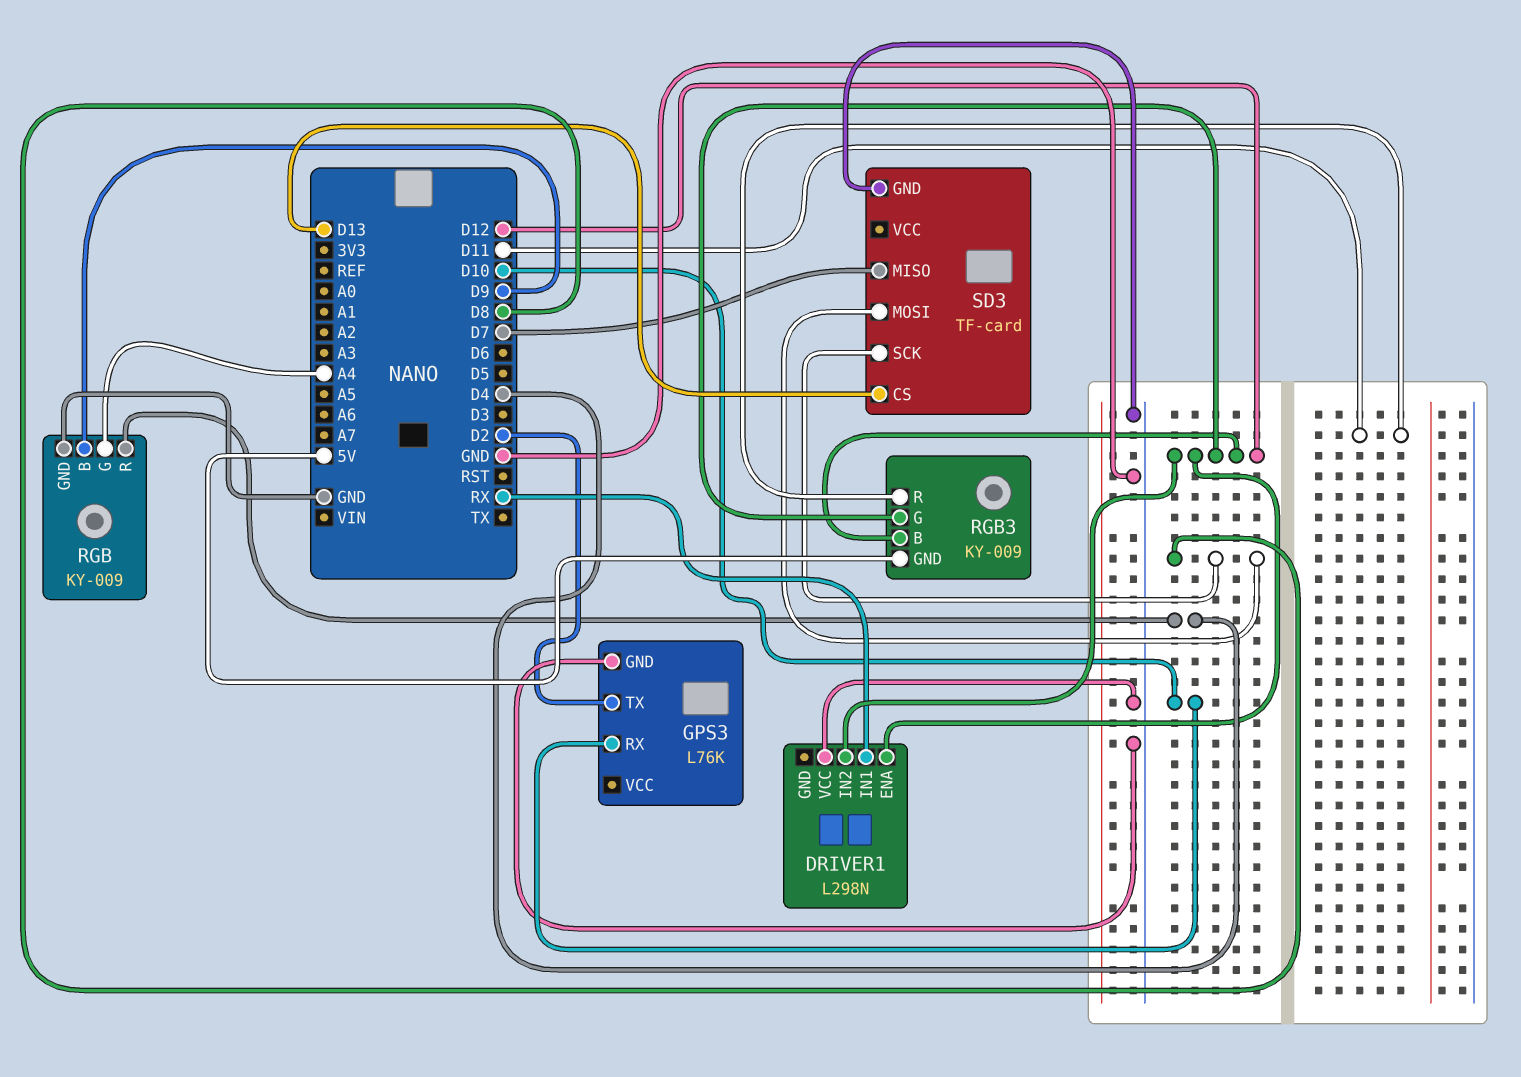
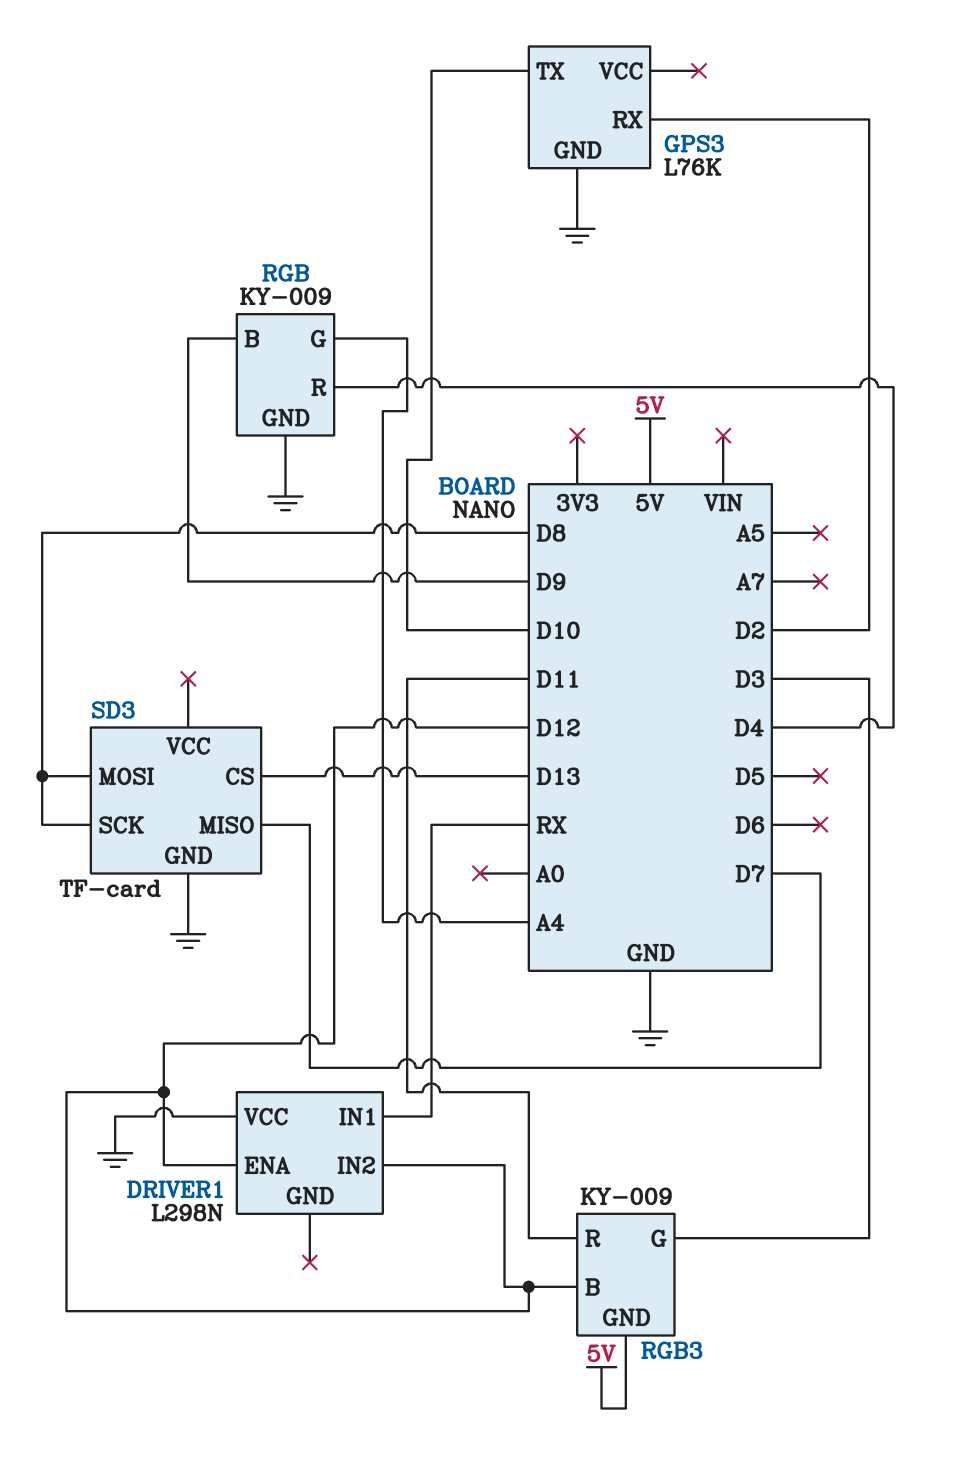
GPS3 pin RX: D10 -> D2
GPS3 pin TX: D2 -> D10
RGB3 pin G: D12 -> D3

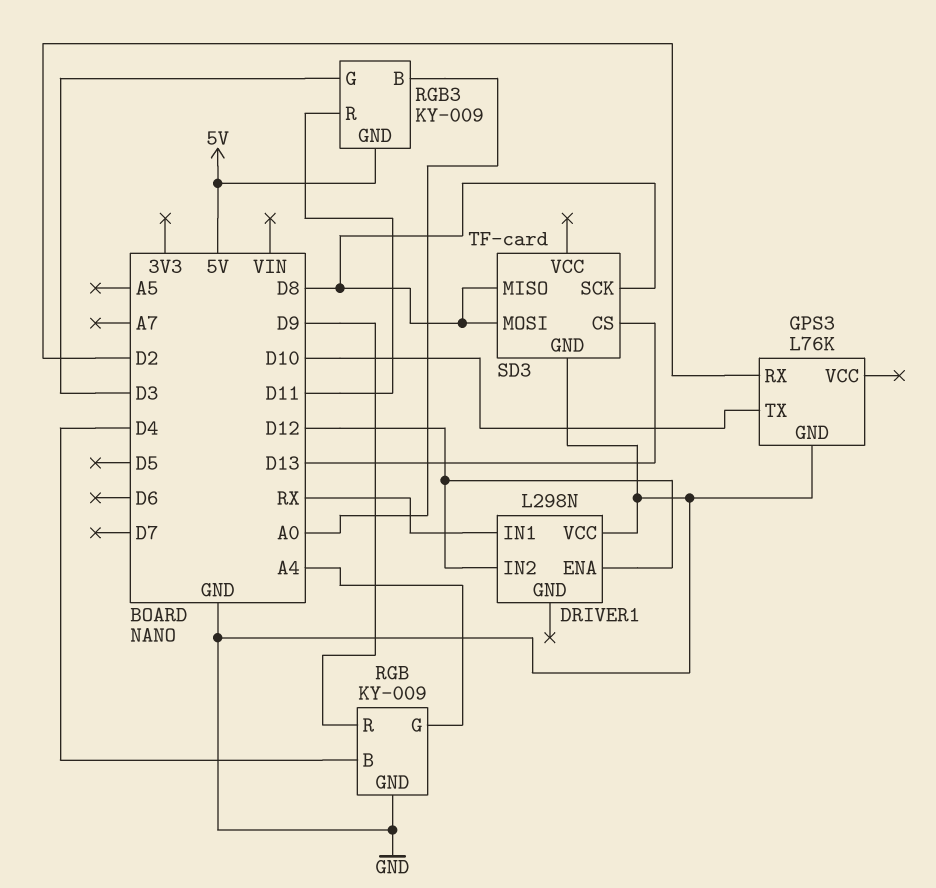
RGB pin B: D9 -> D4
RGB pin R: D4 -> D9
RGB3 pin B: D12 -> A0
SD3 pin MISO: D7 -> D8

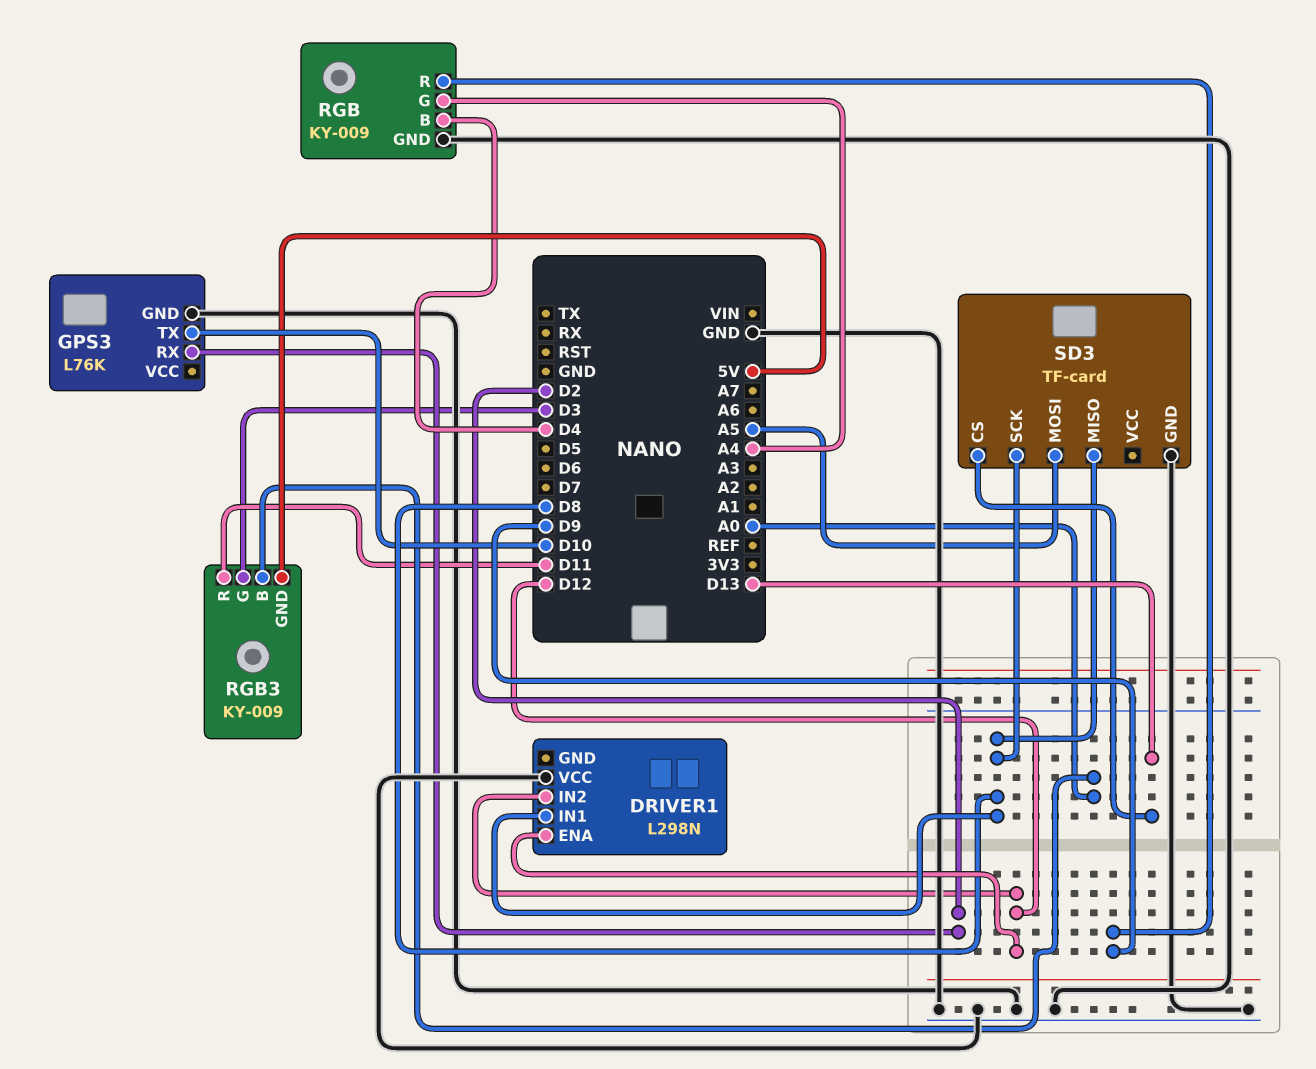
DRIVER1 pin IN1: RX -> D8
SD3 pin MOSI: D8 -> A5

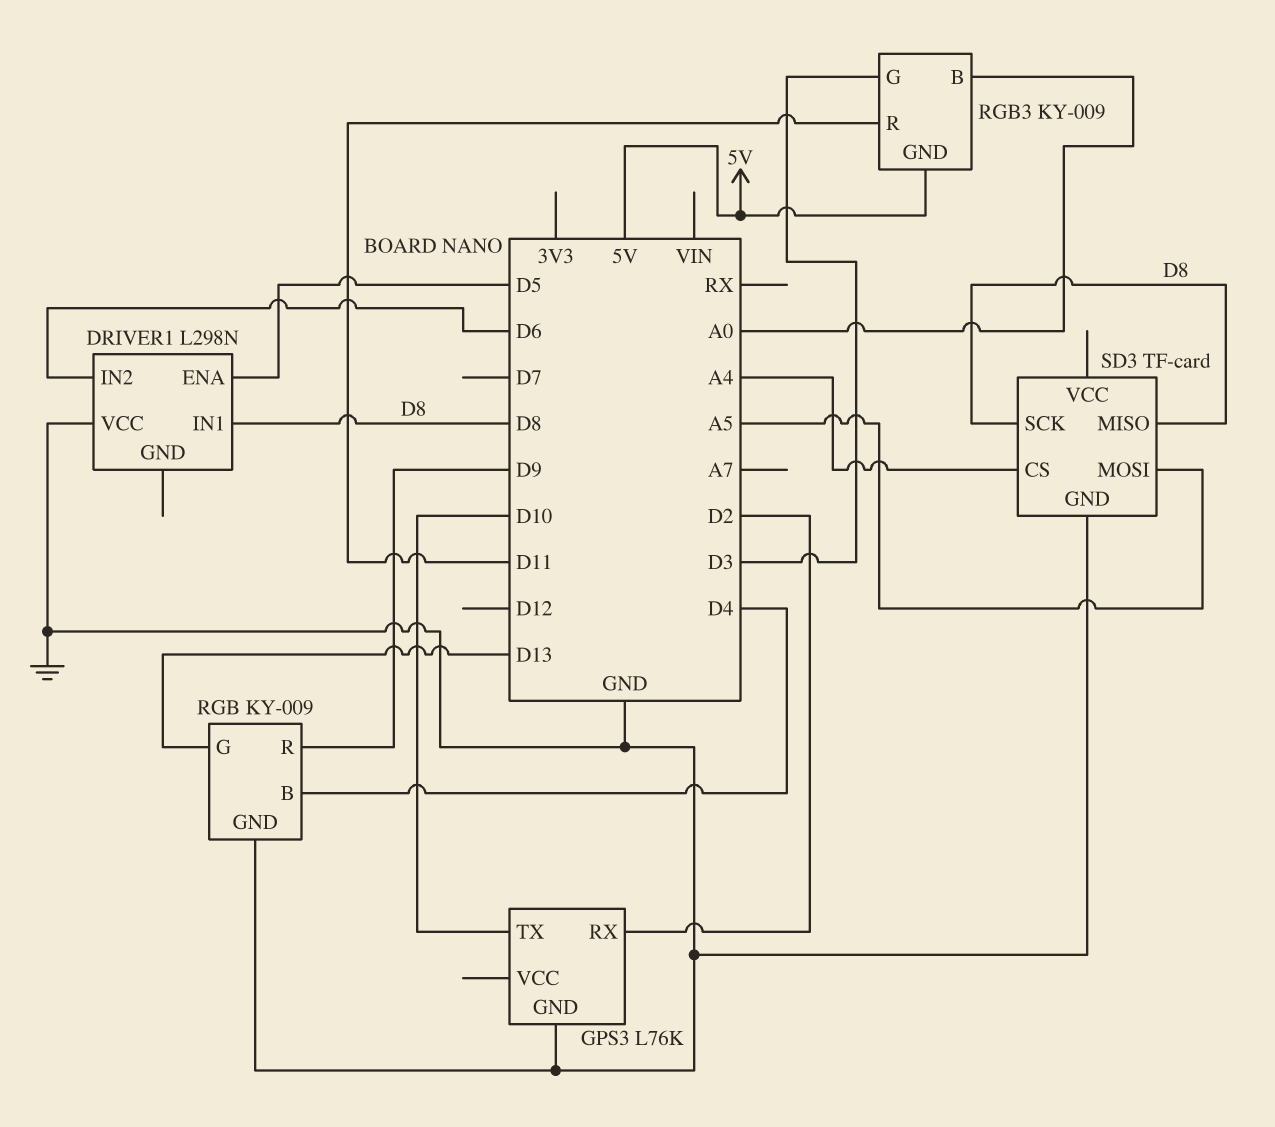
DRIVER1 pin ENA: D12 -> D5
DRIVER1 pin IN2: D12 -> D6
RGB pin G: A4 -> D13
SD3 pin CS: D13 -> A4

